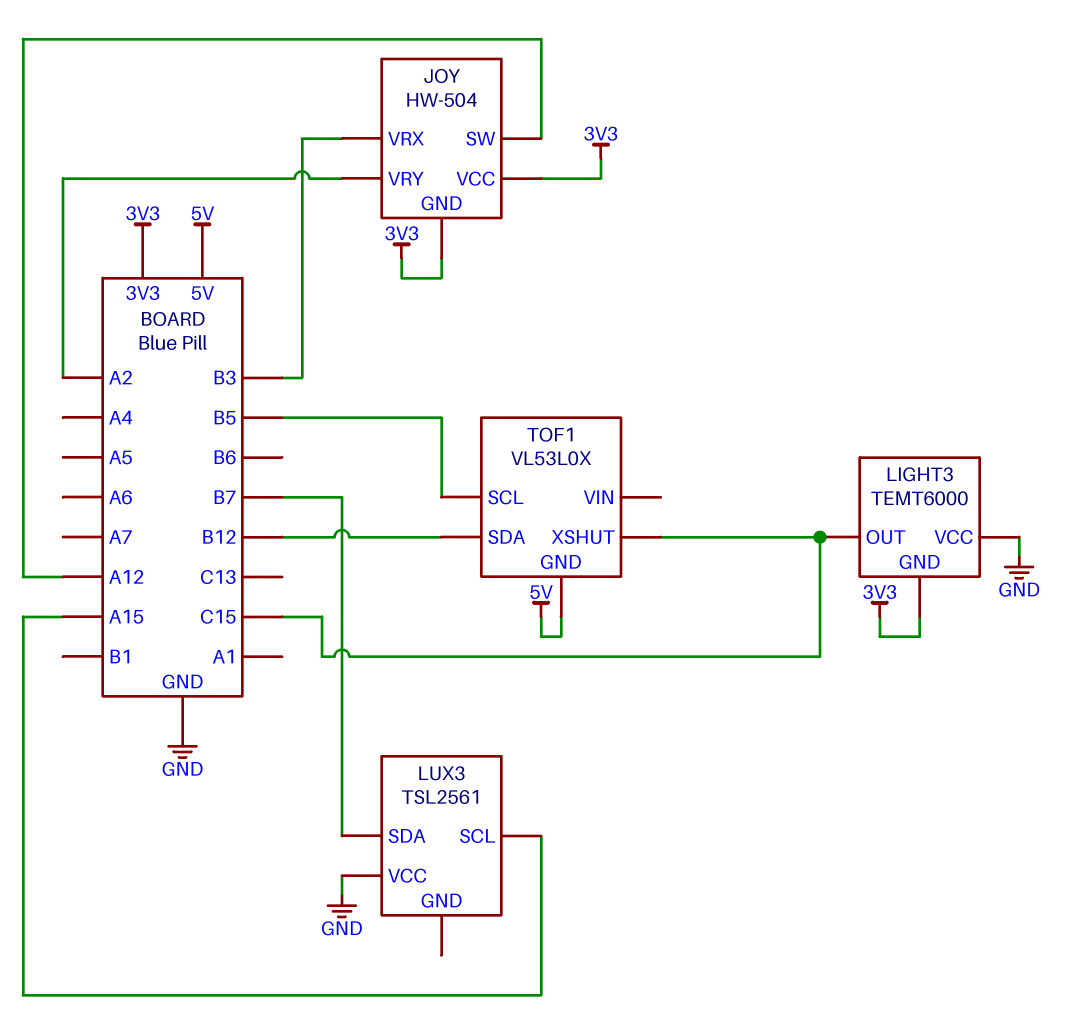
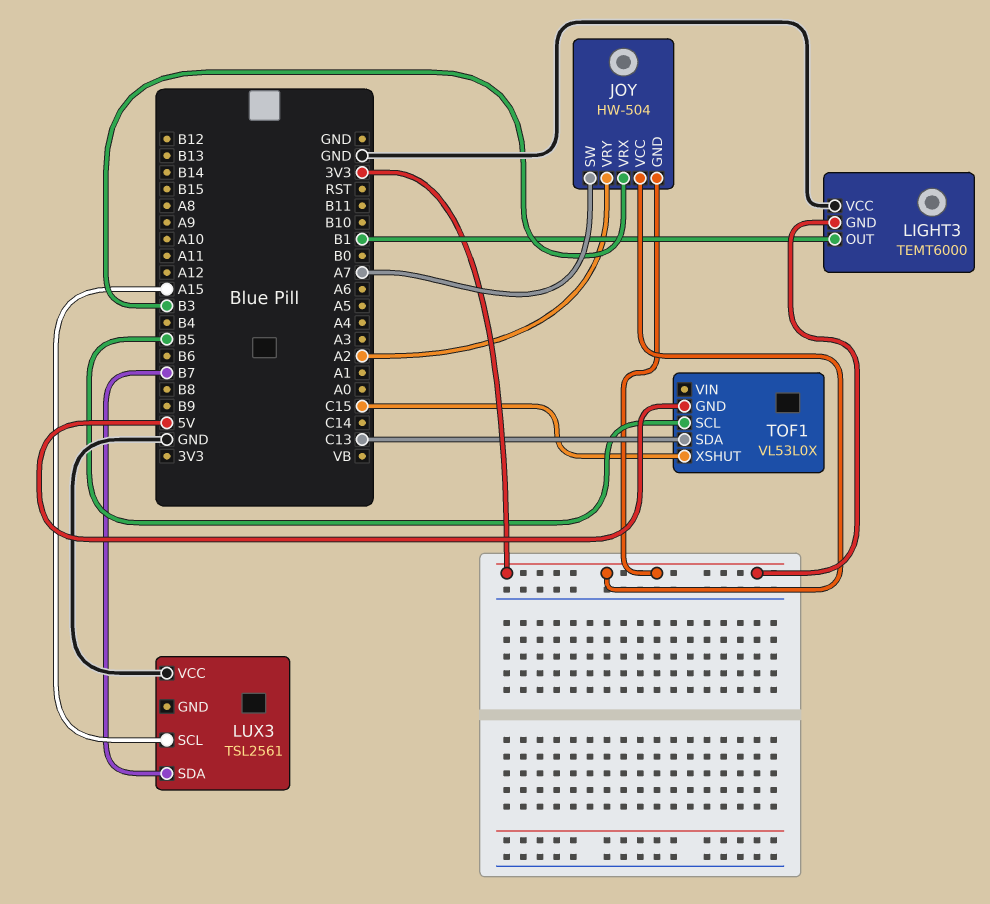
JOY pin SW: A12 -> A7
LIGHT3 pin OUT: C15 -> B1
TOF1 pin SDA: B12 -> C13

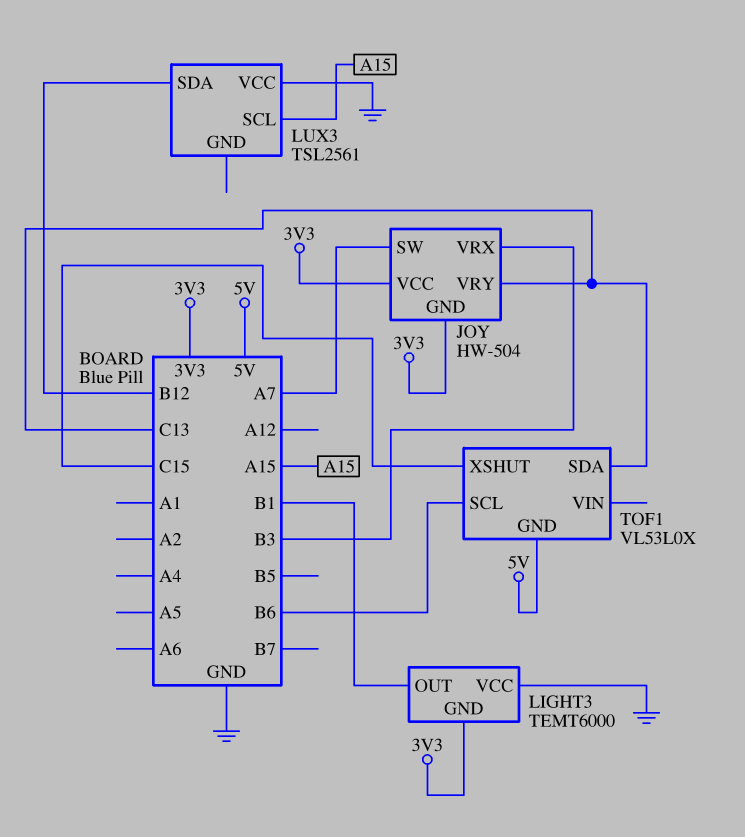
JOY pin VRY: A2 -> C13
LUX3 pin SDA: B7 -> B12
TOF1 pin SCL: B5 -> B6

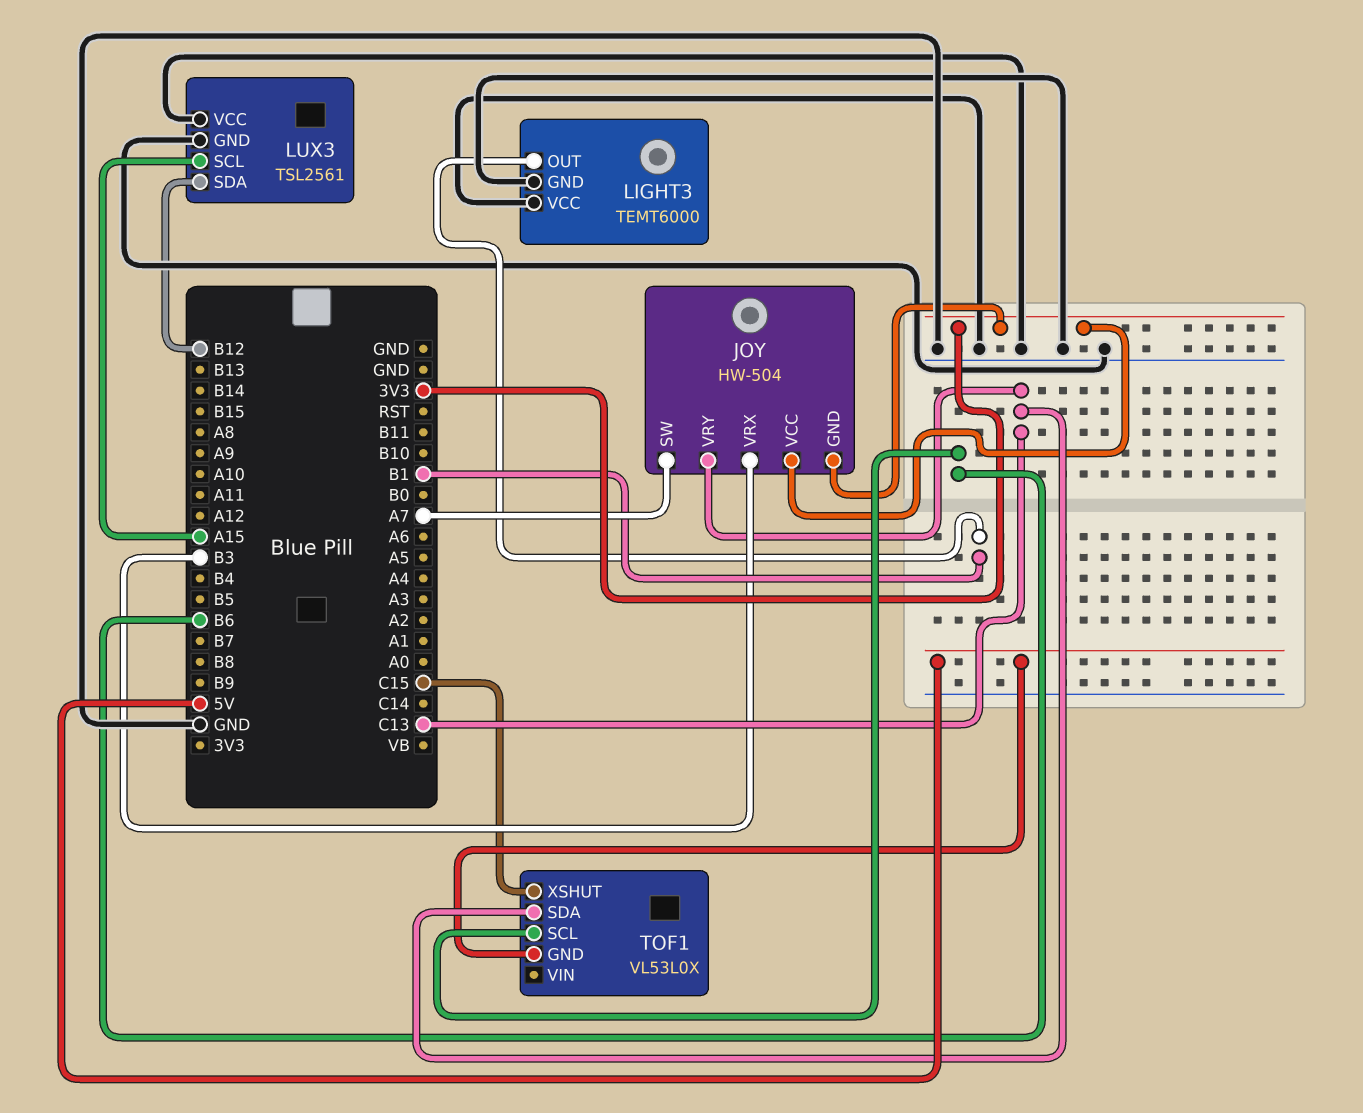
LIGHT3 pin GND: 3V3 -> GND
LUX3 pin GND: none -> GND

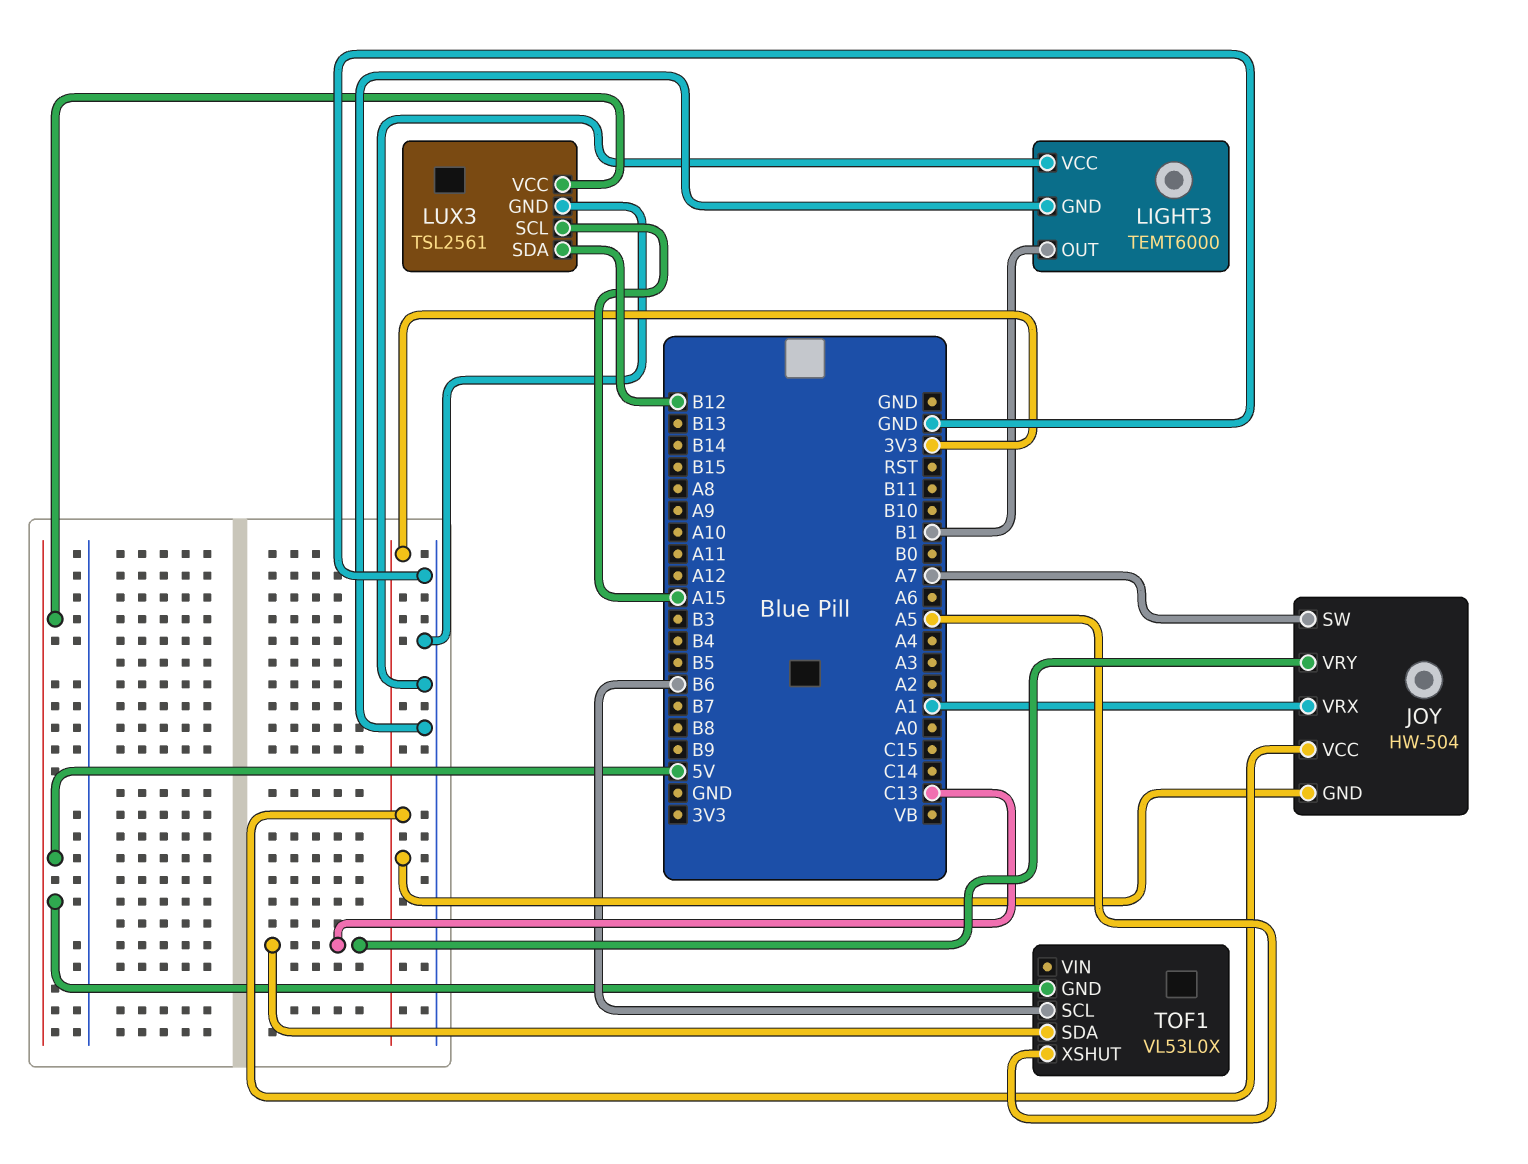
JOY pin VRX: B3 -> A1
LUX3 pin VCC: GND -> 5V
TOF1 pin XSHUT: C15 -> A5

